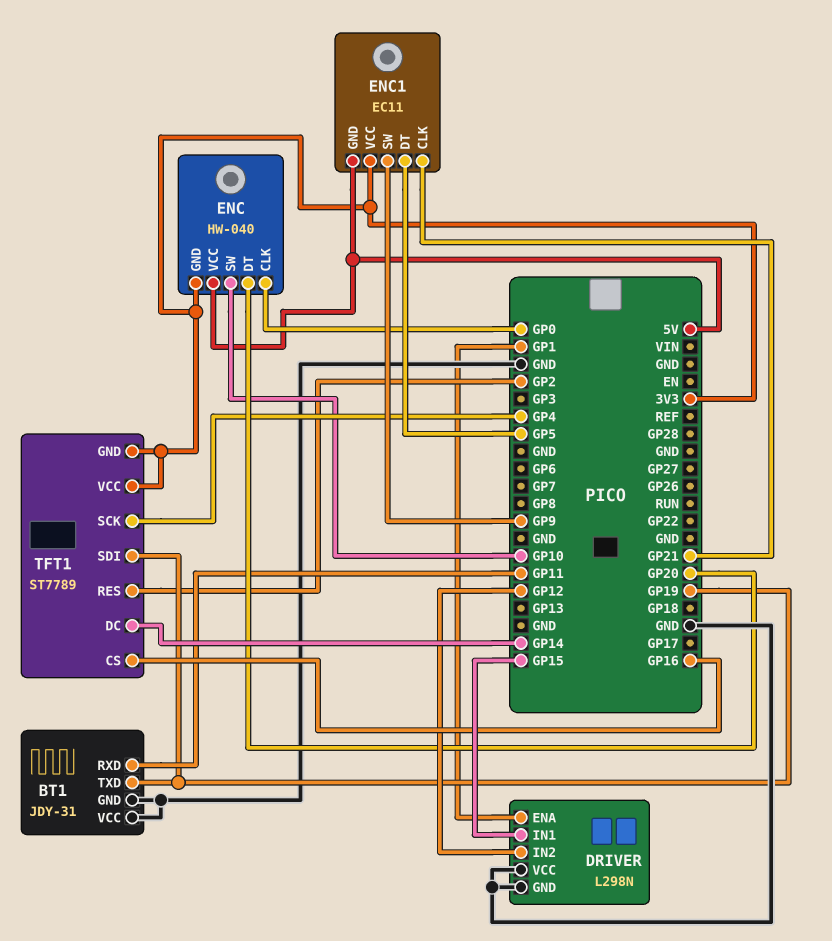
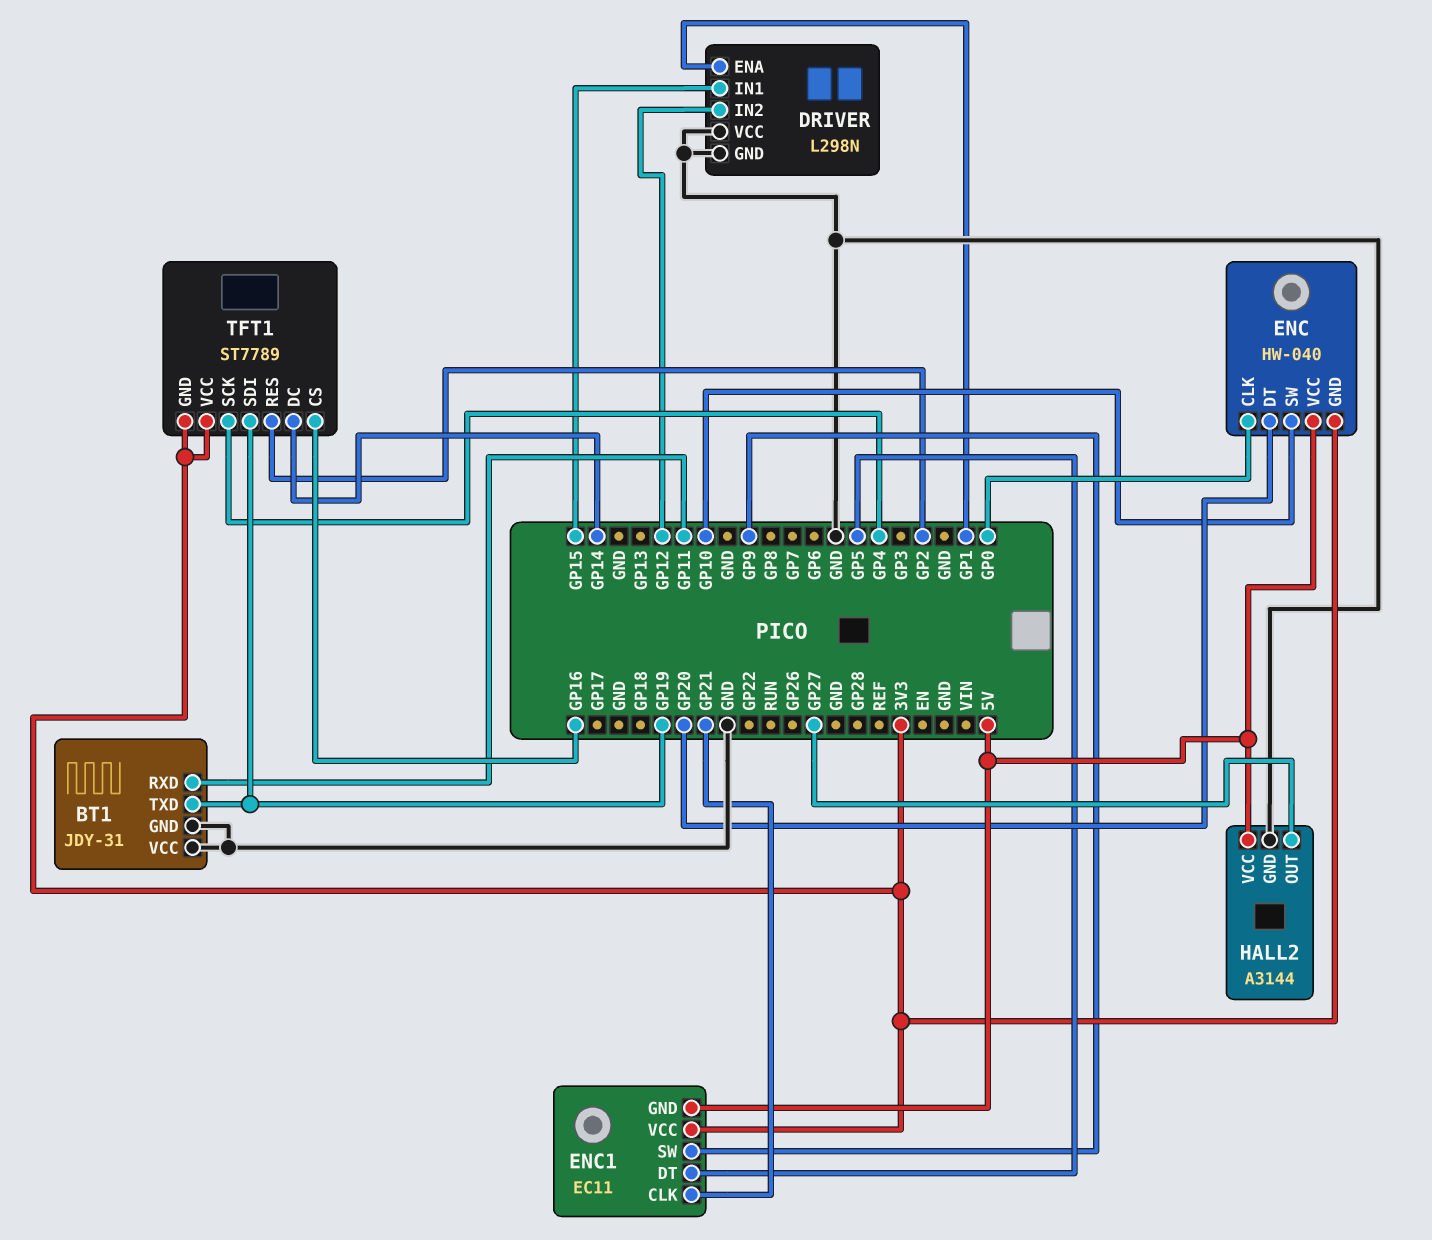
HALL2: none -> A3144
HALL2 pin GND: none -> GND
HALL2 pin OUT: none -> GP27
HALL2 pin VCC: none -> 5V

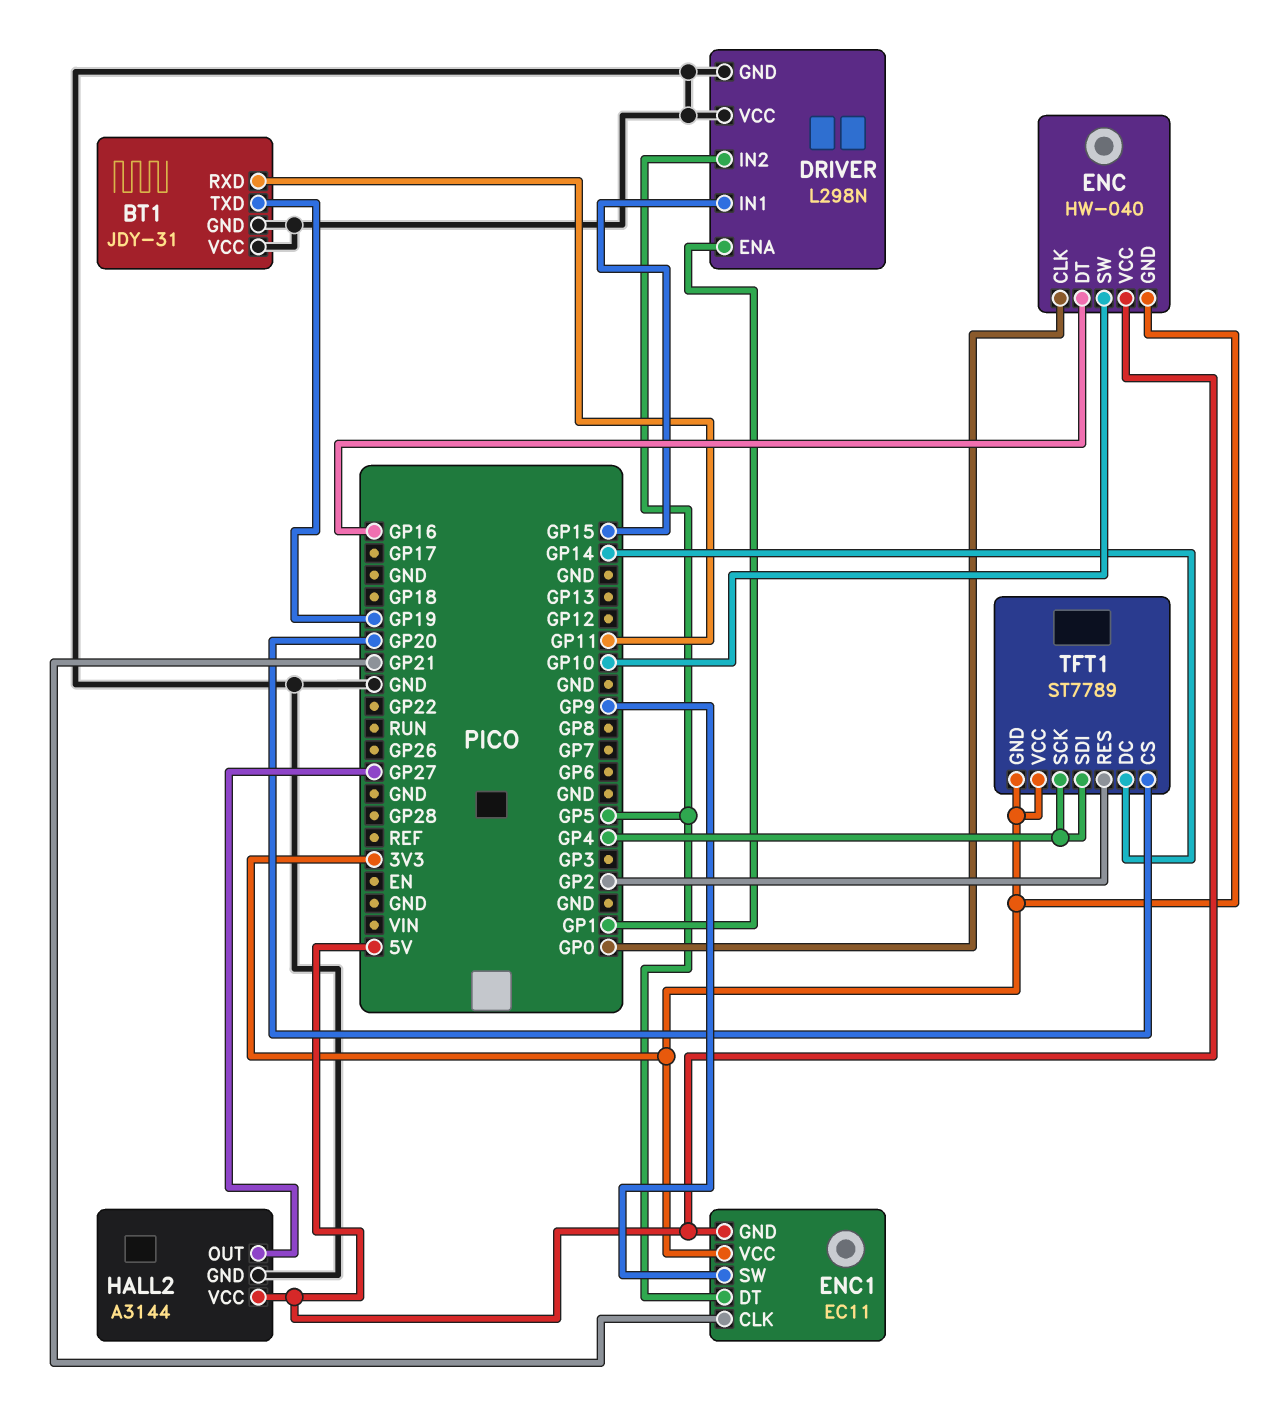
DRIVER pin IN2: GP12 -> GP5
ENC pin DT: GP20 -> GP16
TFT1 pin CS: GP16 -> GP20
TFT1 pin SDI: GP19 -> GP4

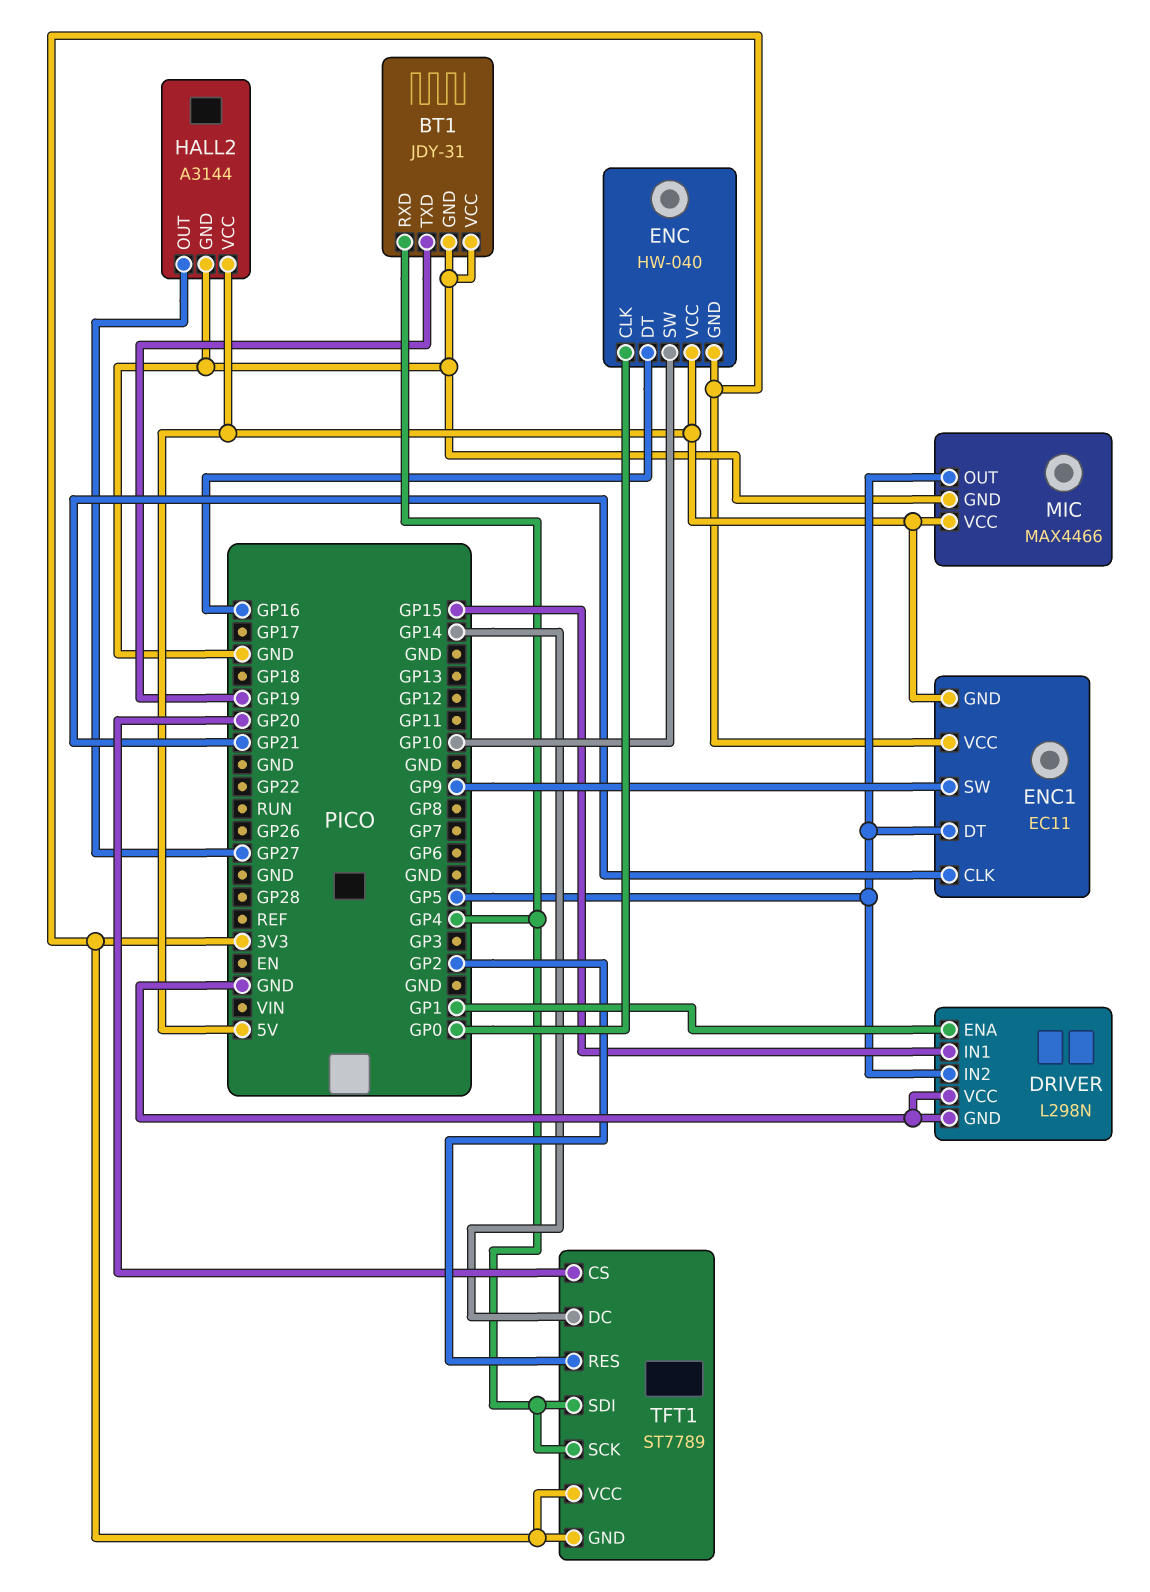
BT1 pin RXD: GP11 -> GP4
MIC: none -> MAX4466
MIC pin GND: none -> GND
MIC pin OUT: none -> GP5
MIC pin VCC: none -> 5V

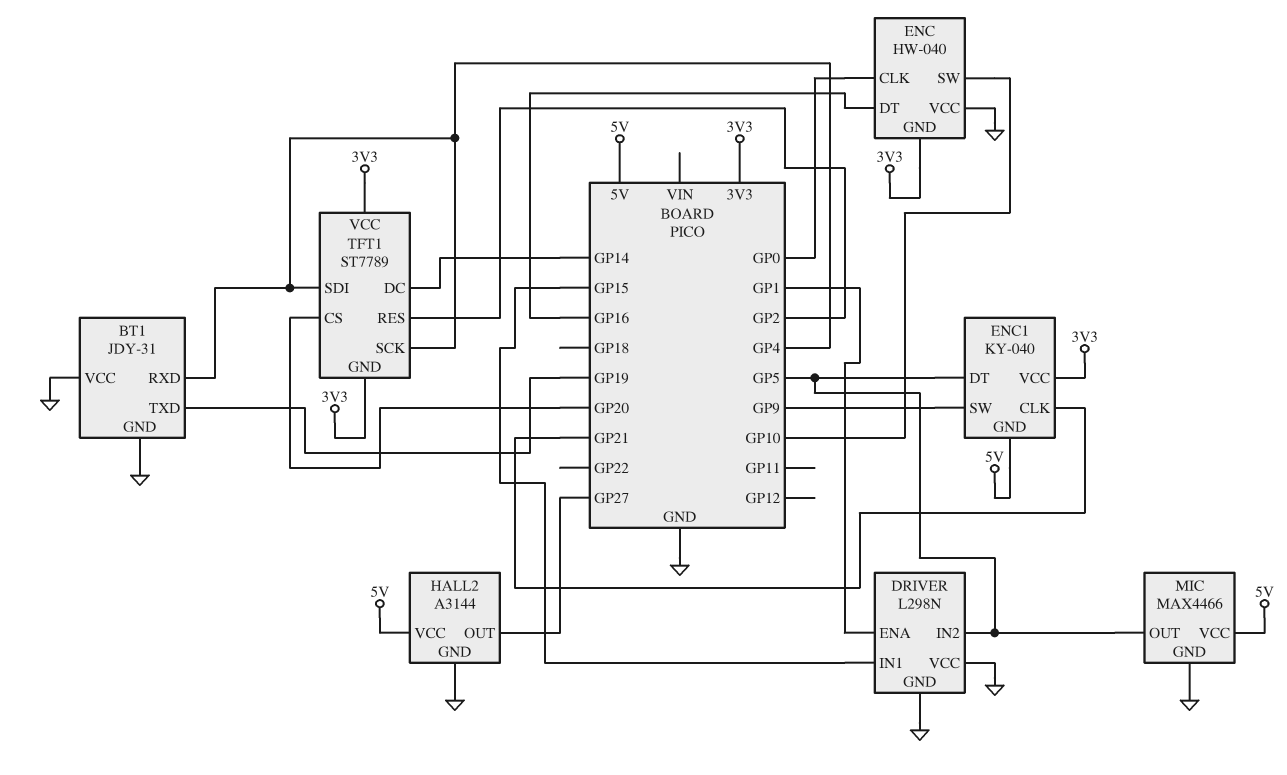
ENC pin VCC: 5V -> GND
ENC1: EC11 -> KY-040

